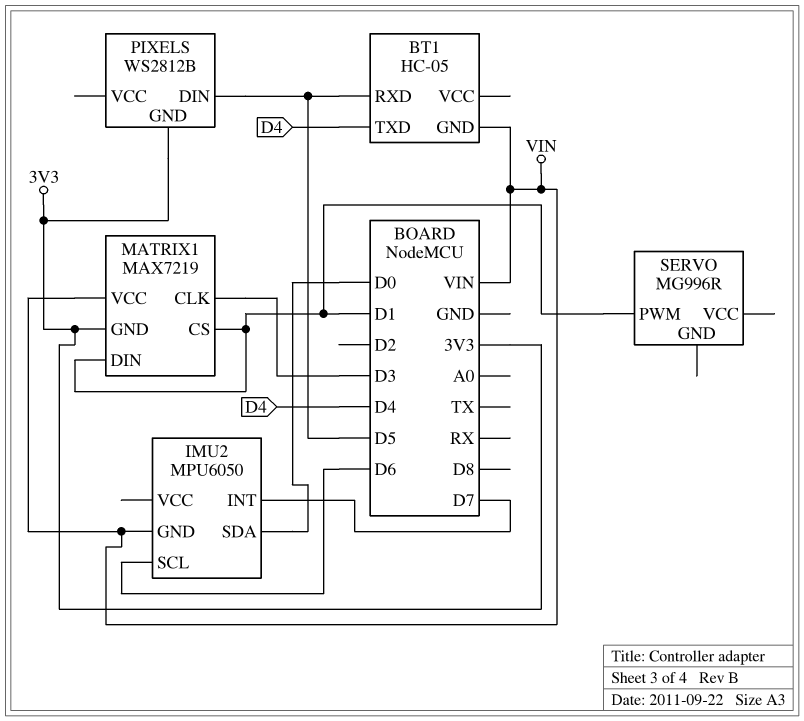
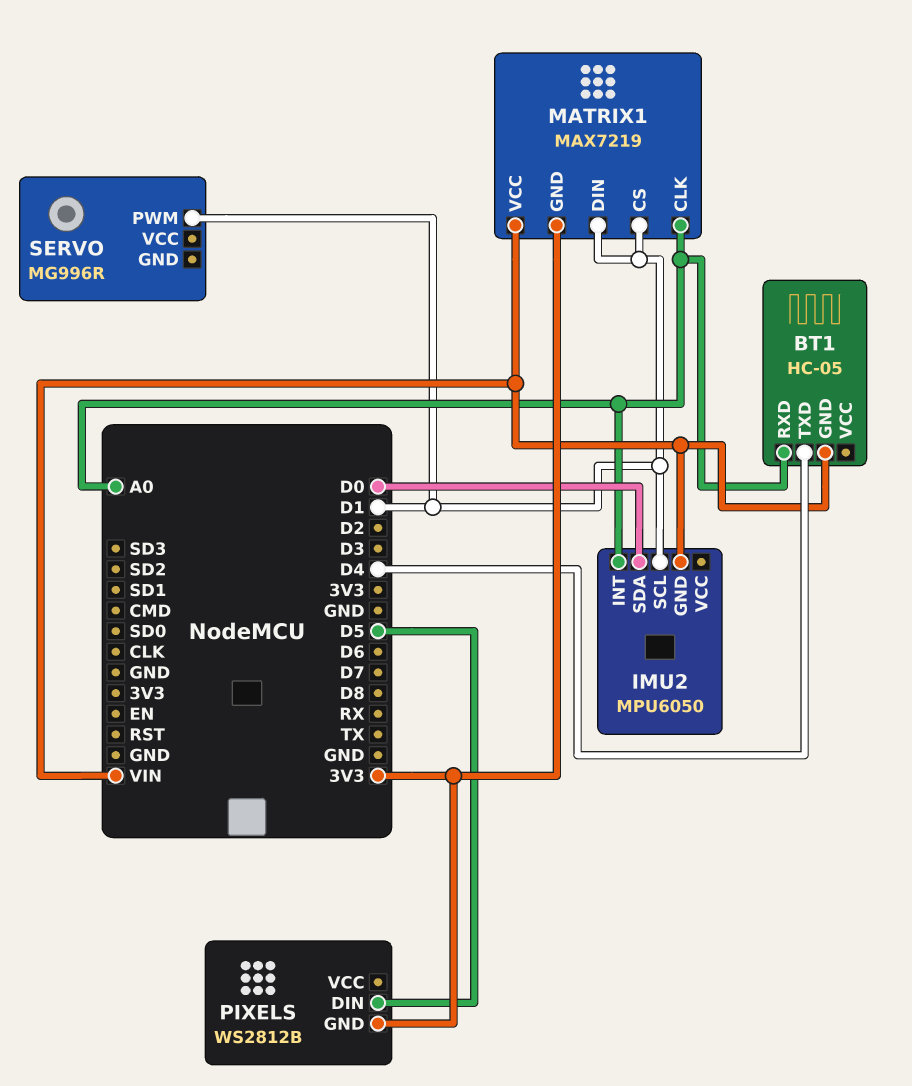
BT1 pin RXD: D5 -> A0
IMU2 pin INT: D7 -> A0
IMU2 pin SCL: D6 -> D1
MATRIX1 pin CLK: D3 -> A0

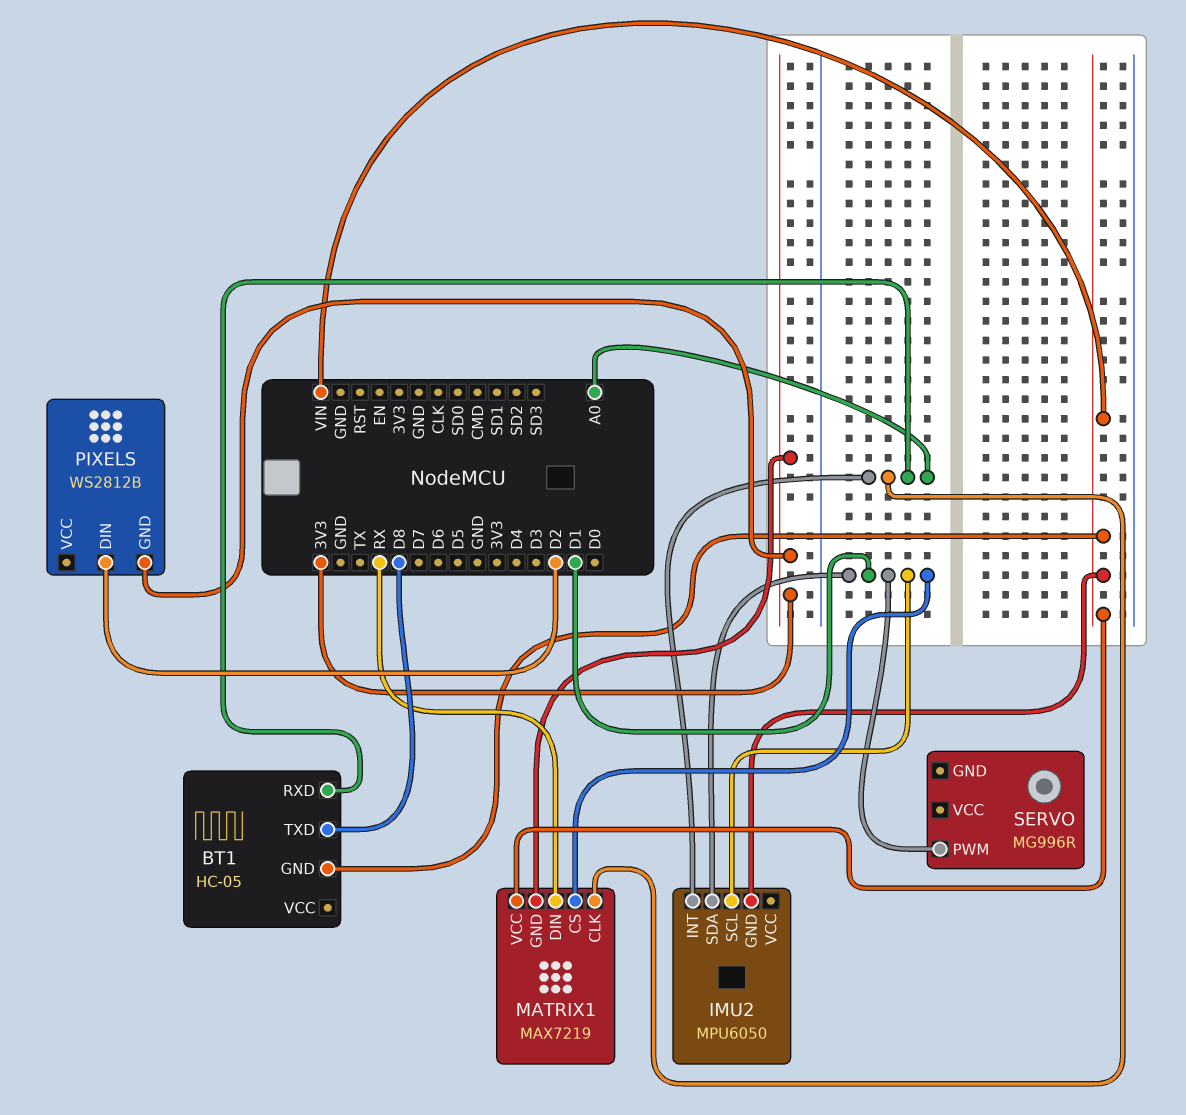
BT1 pin TXD: D4 -> D8
IMU2 pin SDA: D0 -> D1
MATRIX1 pin DIN: D1 -> RX
PIXELS pin DIN: D5 -> D2

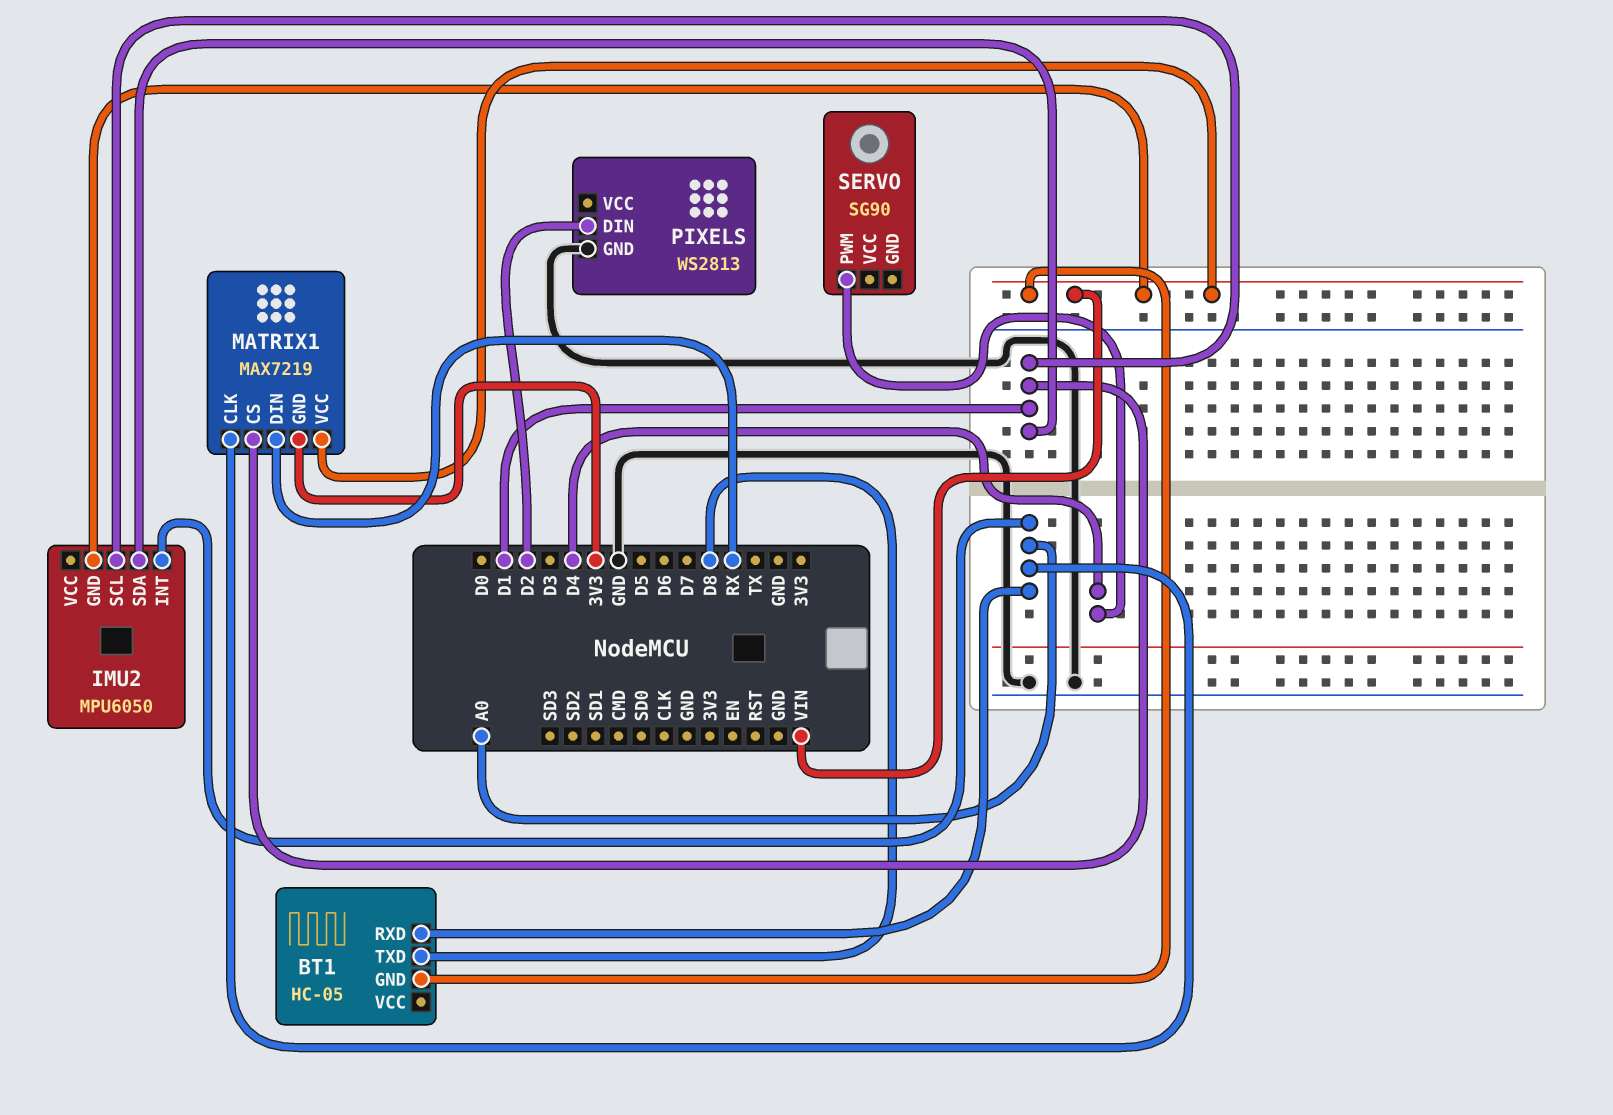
PIXELS: WS2812B -> WS2813
PIXELS pin GND: 3V3 -> GND
SERVO: MG996R -> SG90
SERVO pin PWM: D1 -> D4

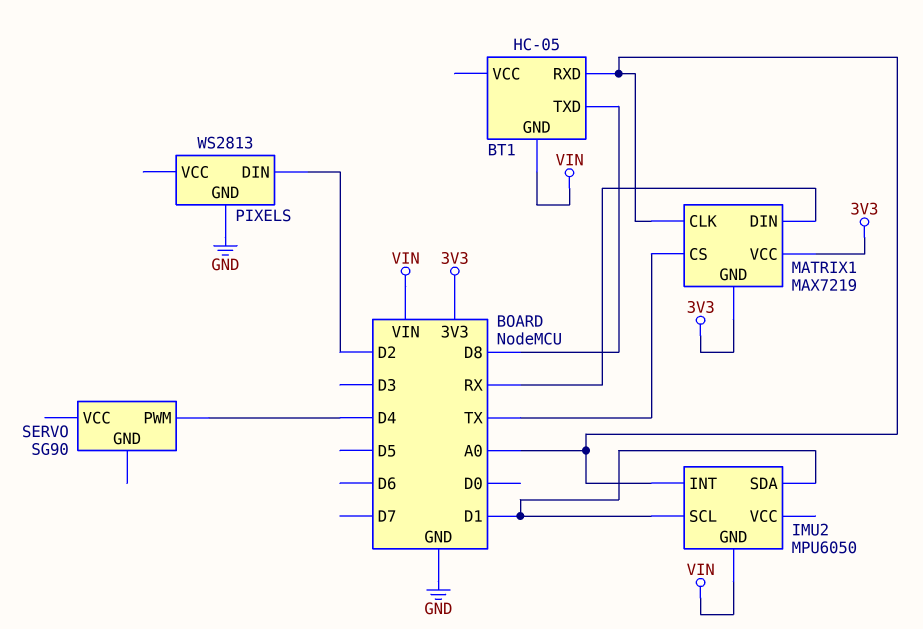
MATRIX1 pin CS: D1 -> TX
MATRIX1 pin VCC: VIN -> 3V3

